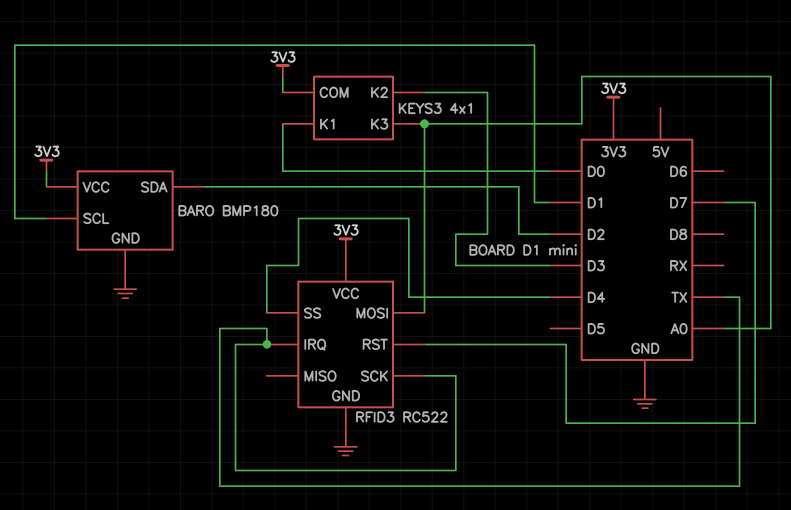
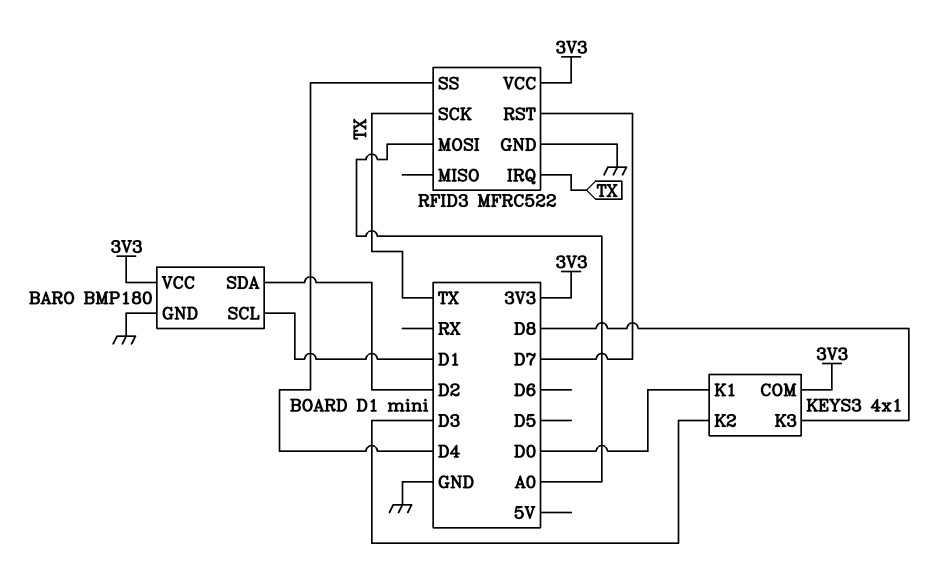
KEYS3 pin K3: A0 -> D8
RFID3: RC522 -> MFRC522

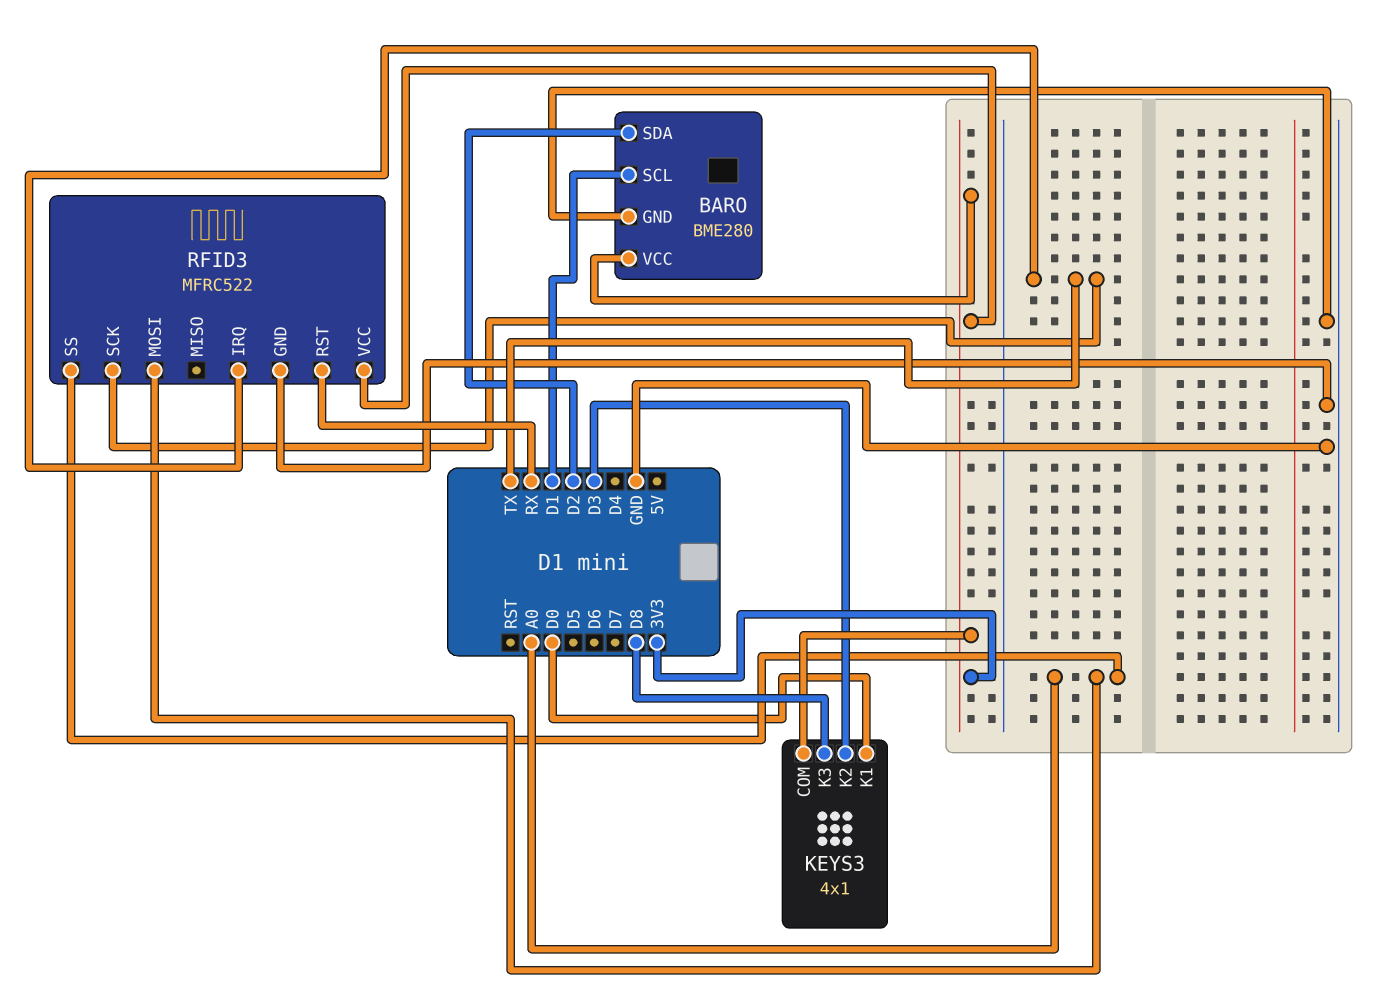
BARO: BMP180 -> BME280
RFID3 pin RST: D7 -> RX
RFID3 pin SS: D4 -> A0

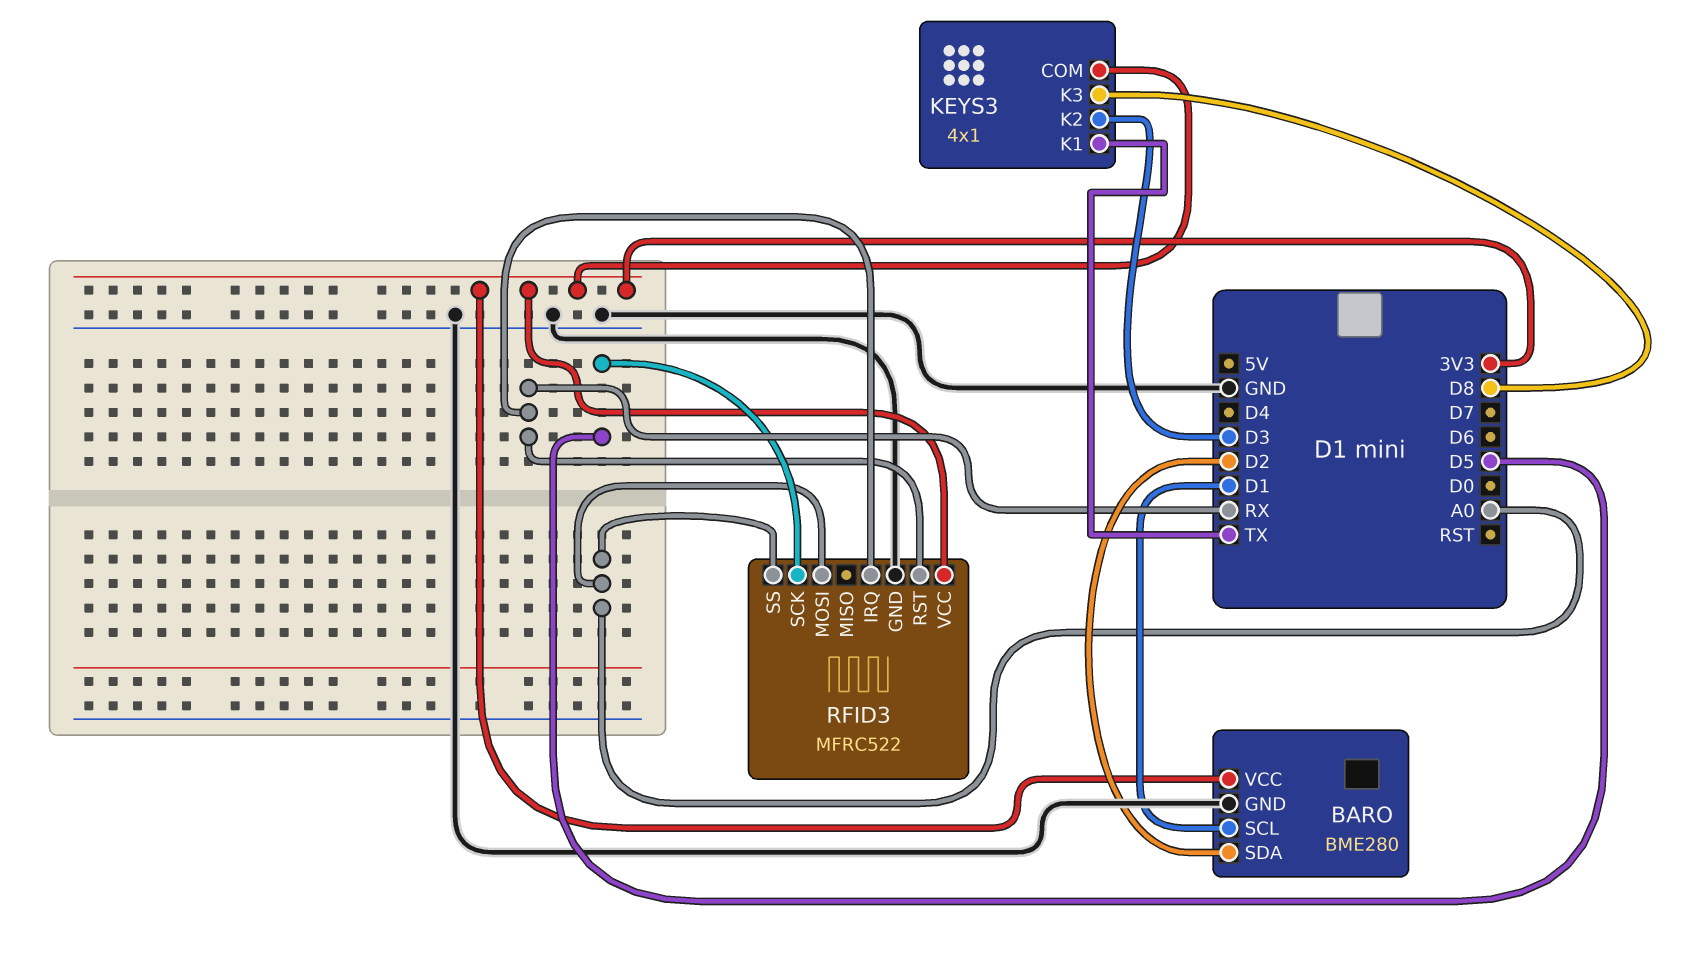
KEYS3 pin K1: D0 -> TX
RFID3 pin IRQ: TX -> RX
RFID3 pin SCK: TX -> D5

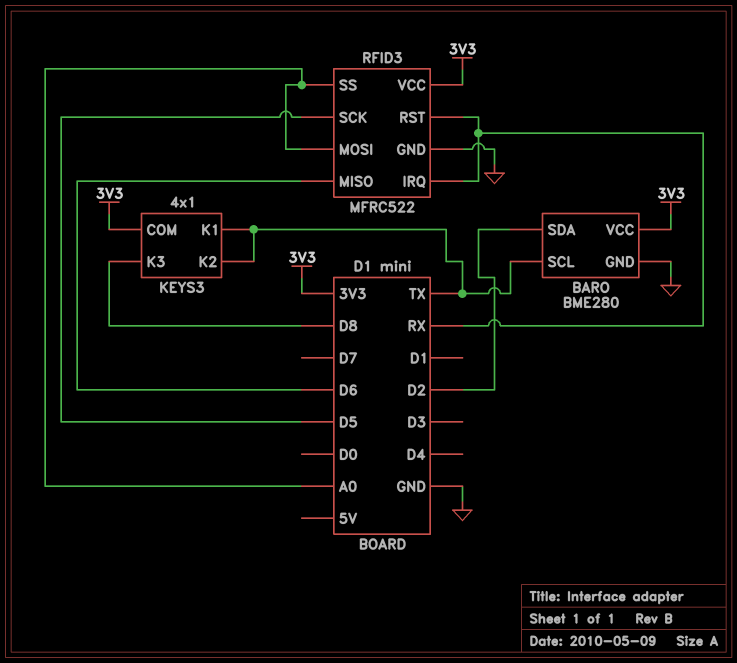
BARO pin SCL: D1 -> TX
KEYS3 pin K2: D3 -> TX
RFID3 pin MISO: none -> D6

